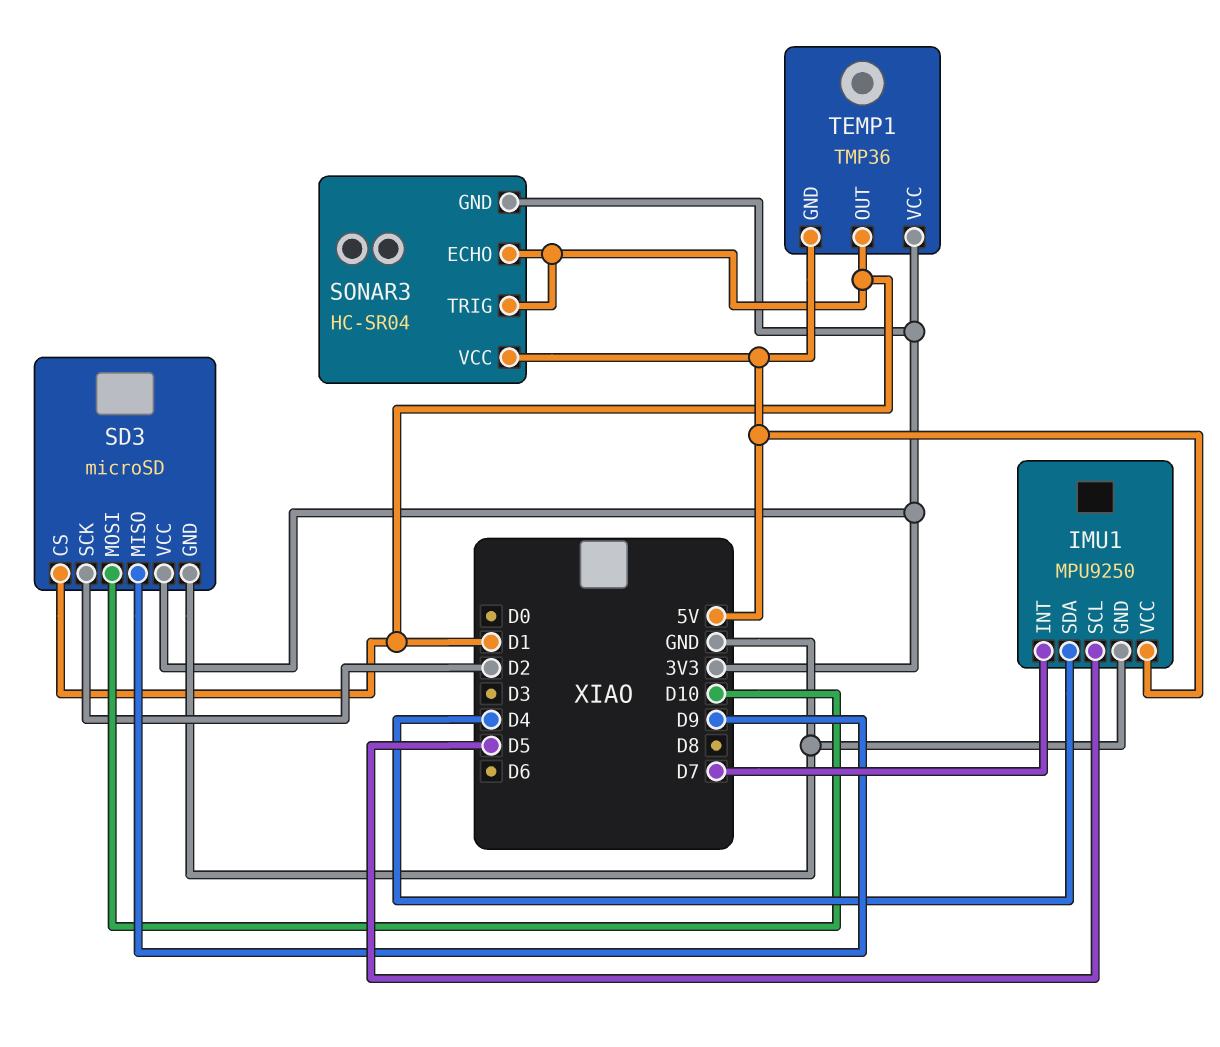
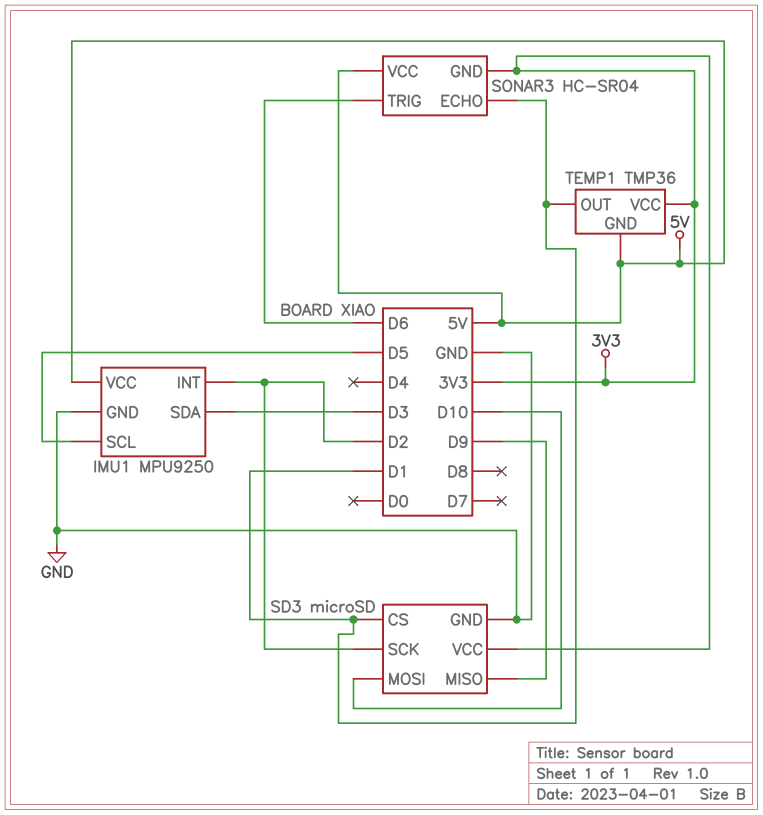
IMU1 pin INT: D7 -> D2
IMU1 pin SDA: D4 -> D3
SONAR3 pin TRIG: D1 -> D6

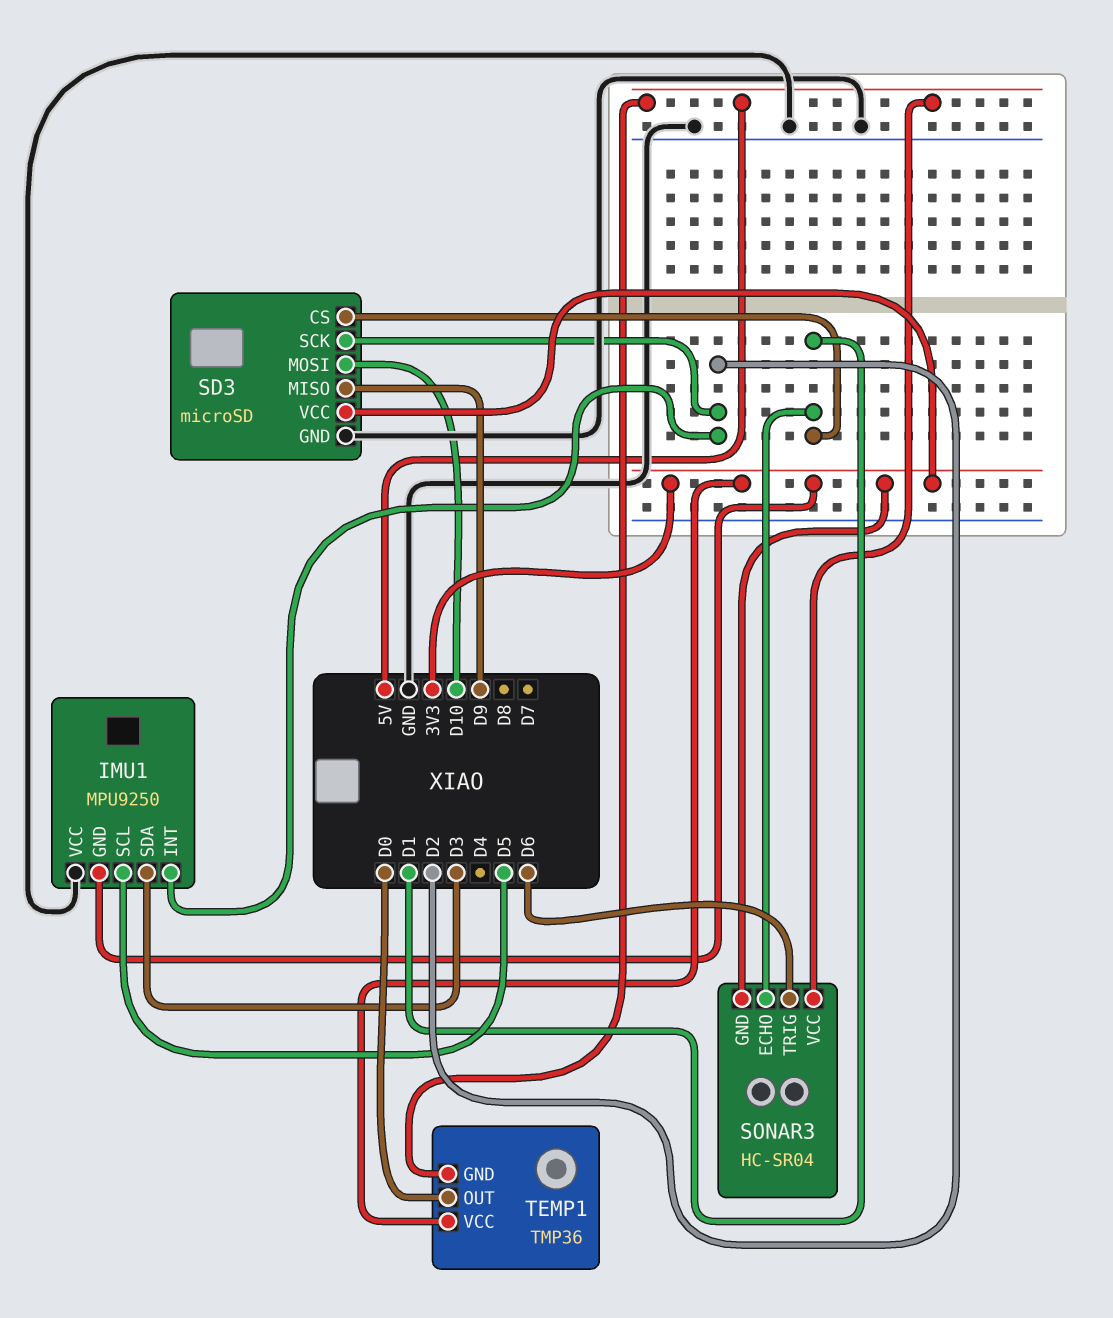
IMU1 pin GND: GND -> 3V3
IMU1 pin VCC: 5V -> GND
TEMP1 pin OUT: D1 -> D0

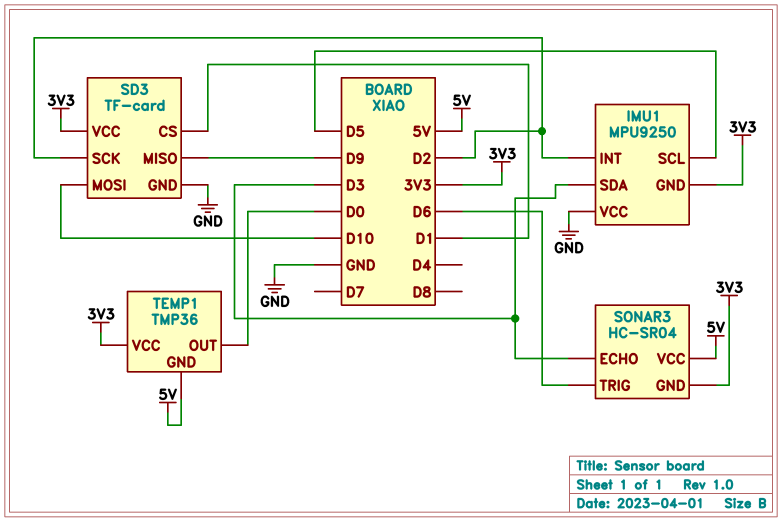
SD3: microSD -> TF-card
SONAR3 pin ECHO: D1 -> D3

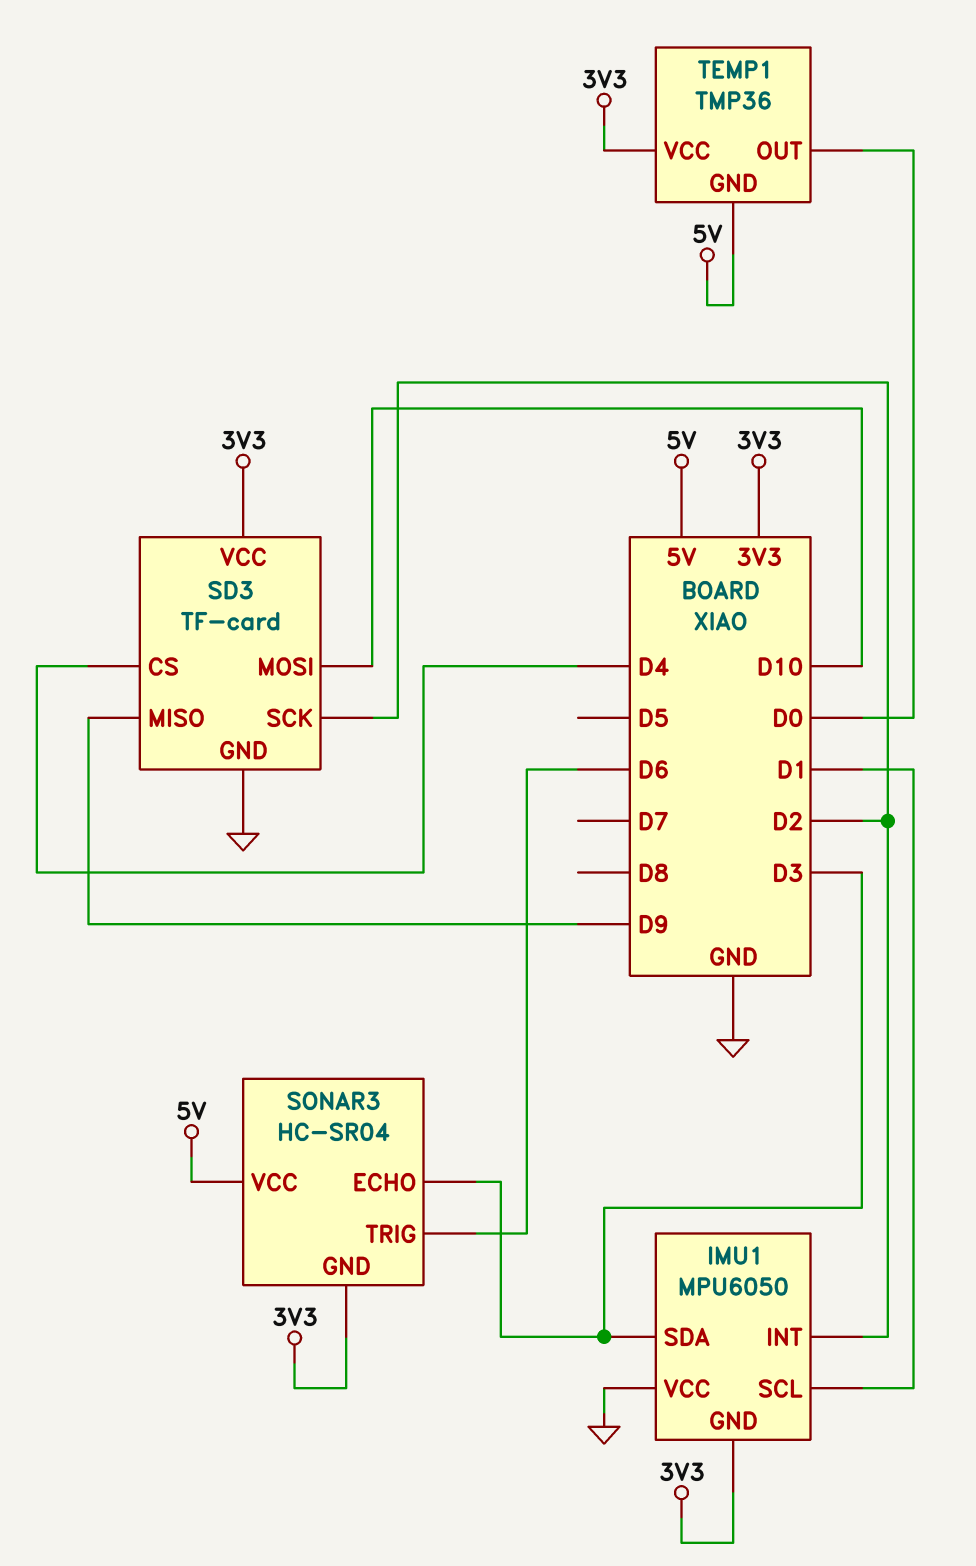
IMU1: MPU9250 -> MPU6050
IMU1 pin SCL: D5 -> D1
SD3 pin CS: D1 -> D4

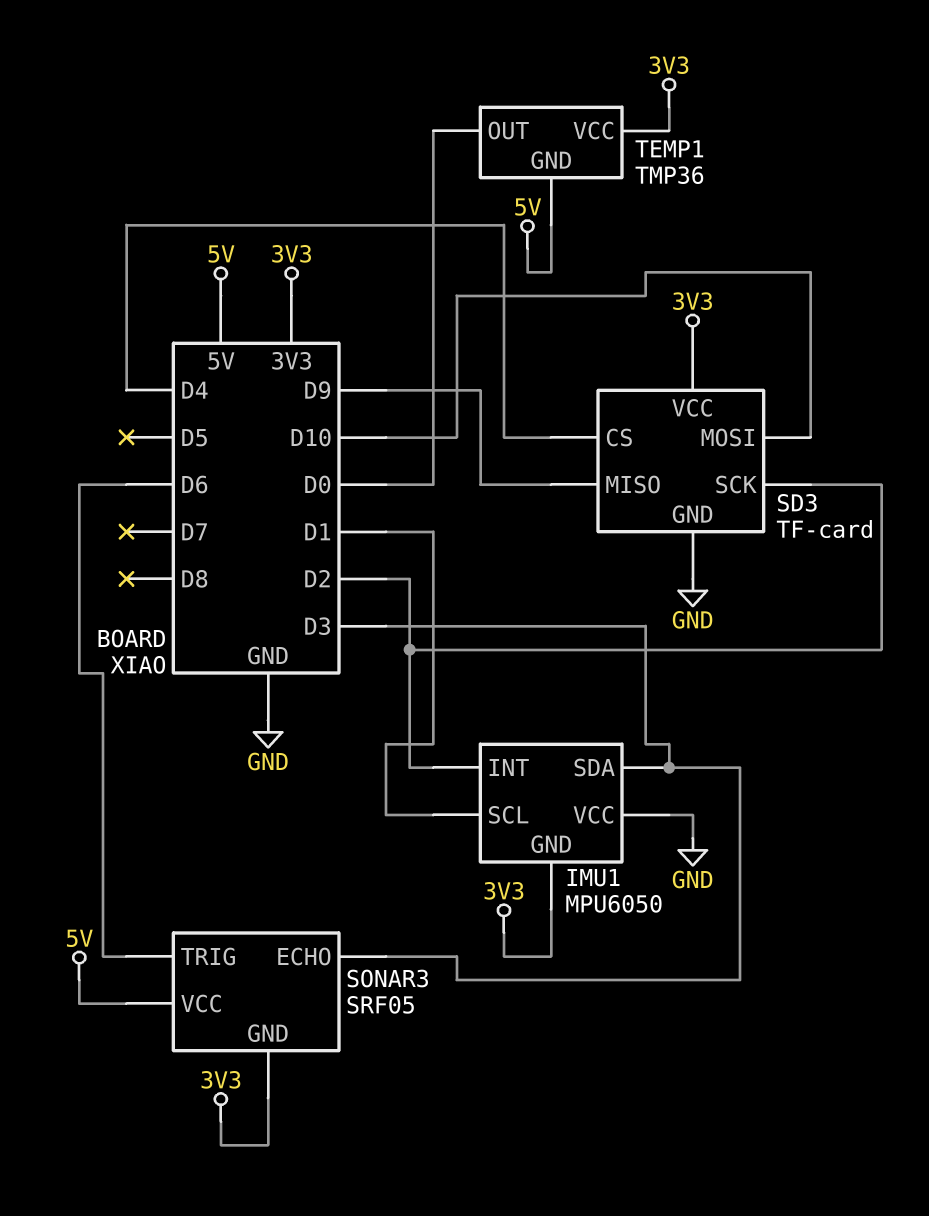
SONAR3: HC-SR04 -> SRF05

